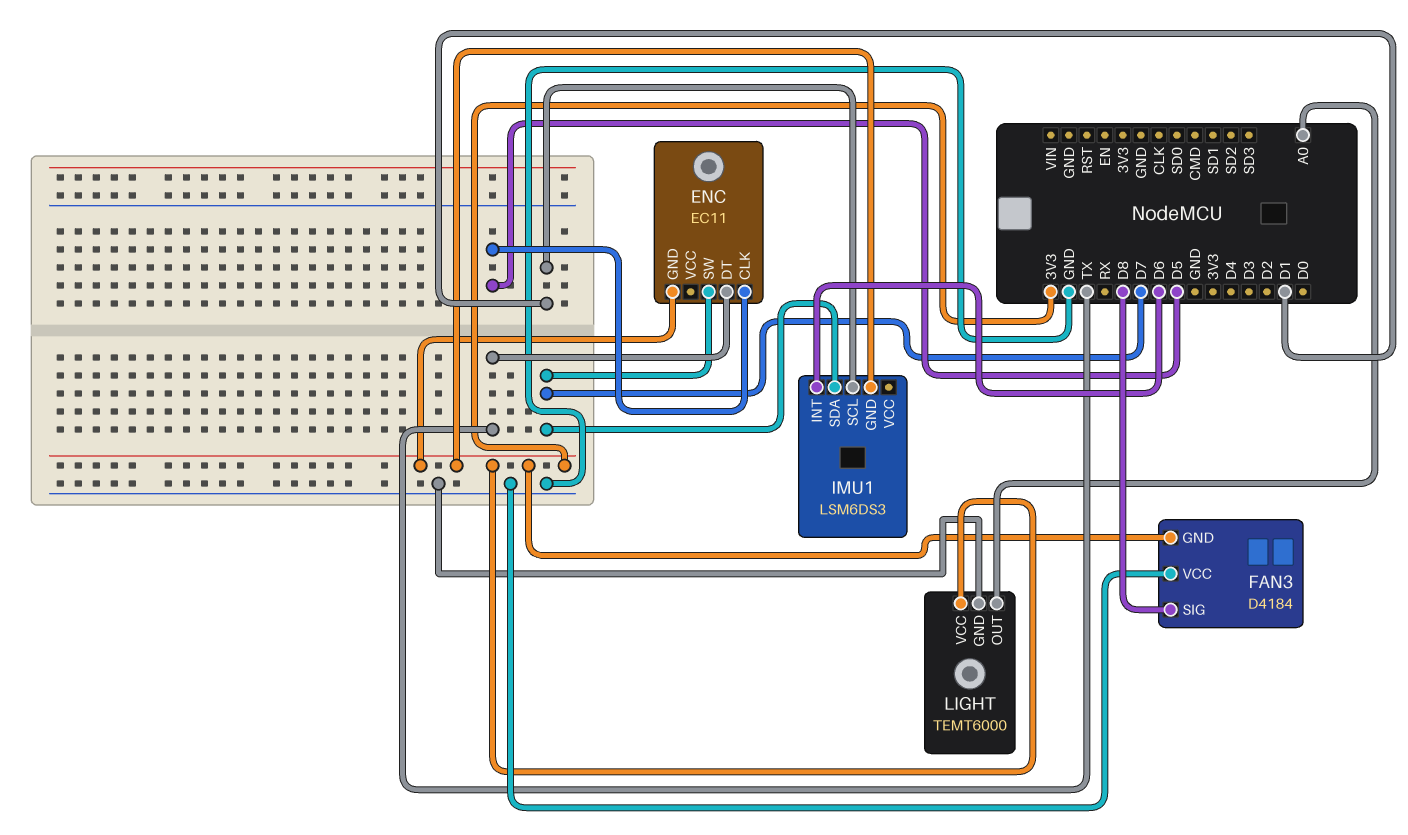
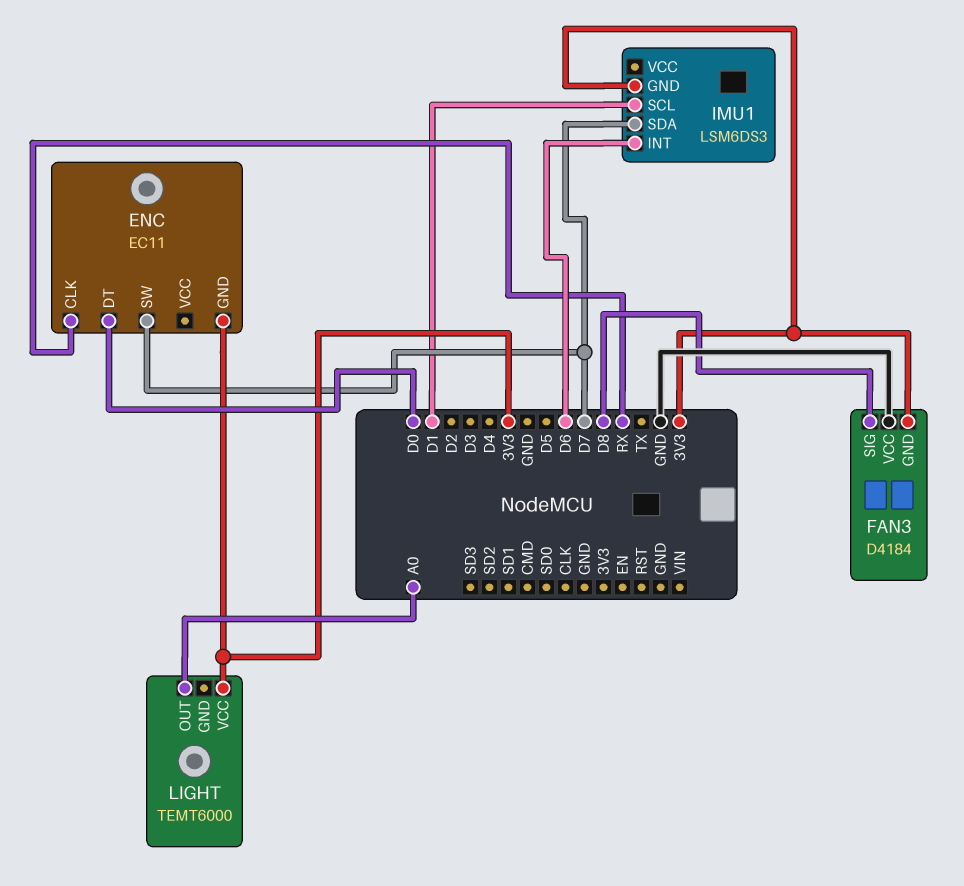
ENC pin CLK: D5 -> RX
ENC pin DT: TX -> D0
LIGHT pin GND: GND -> none

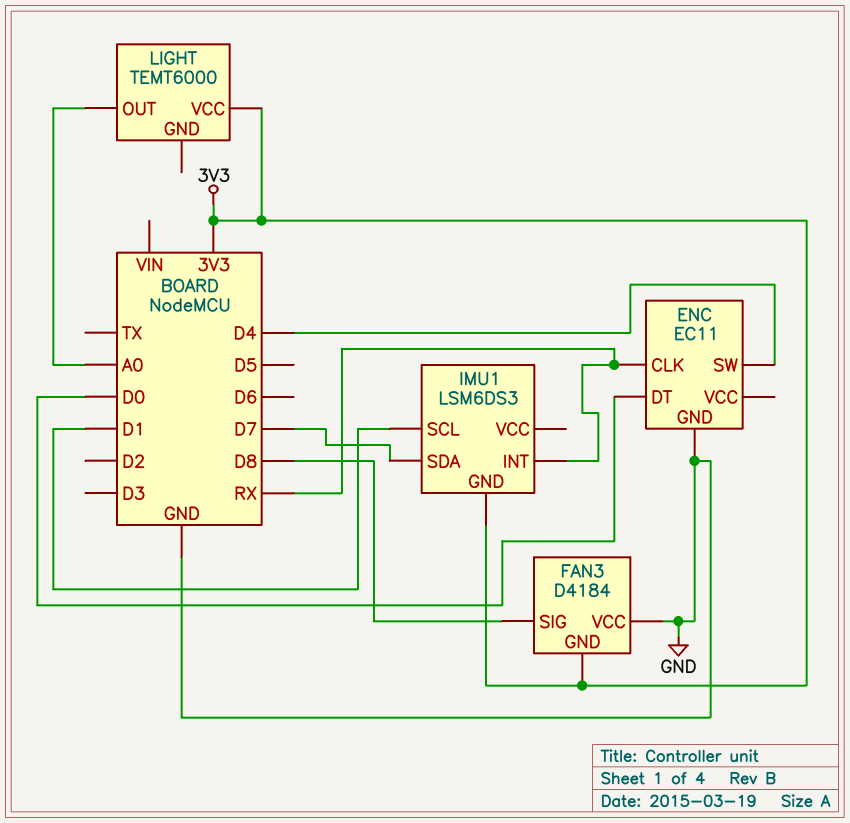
ENC pin GND: 3V3 -> GND
ENC pin SW: D7 -> D4
IMU1 pin INT: D6 -> RX

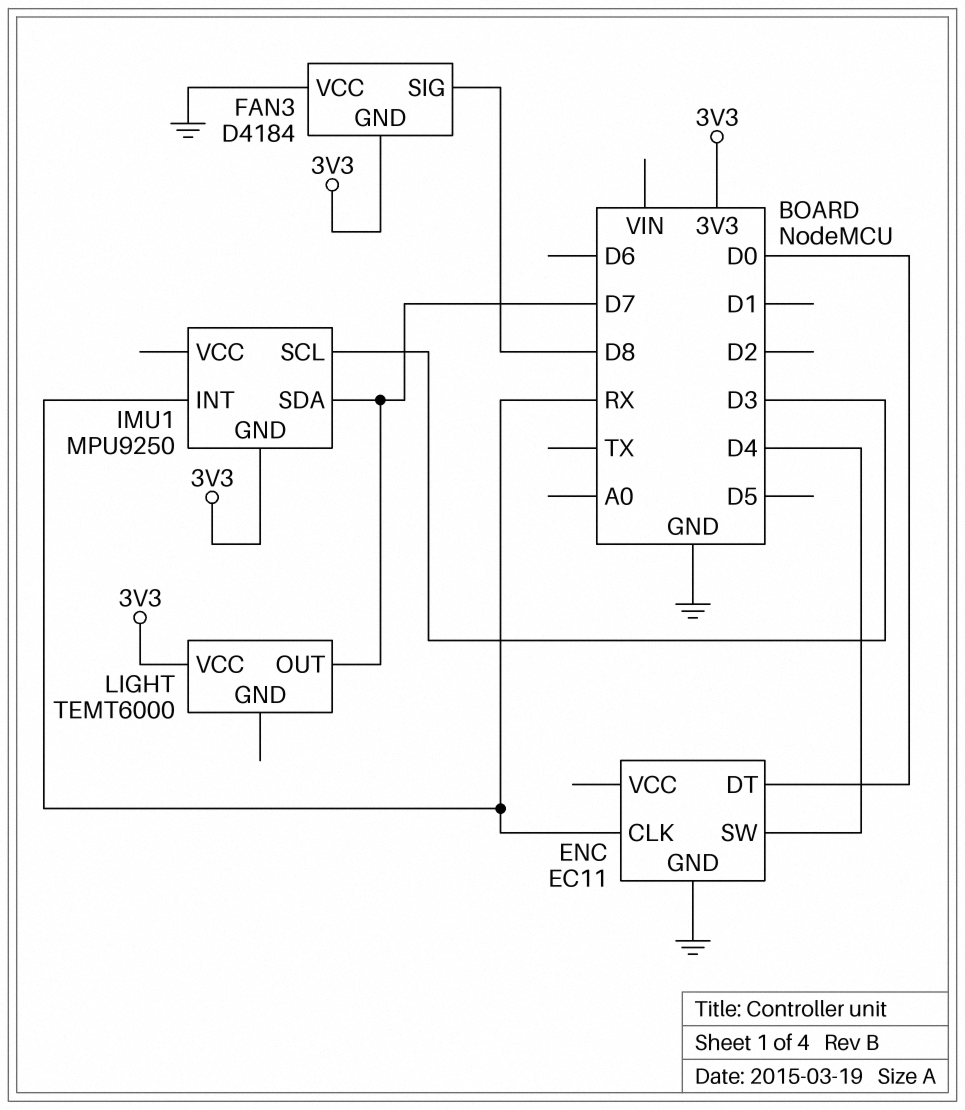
IMU1: LSM6DS3 -> MPU9250
IMU1 pin SCL: D1 -> D3
LIGHT pin OUT: A0 -> D7

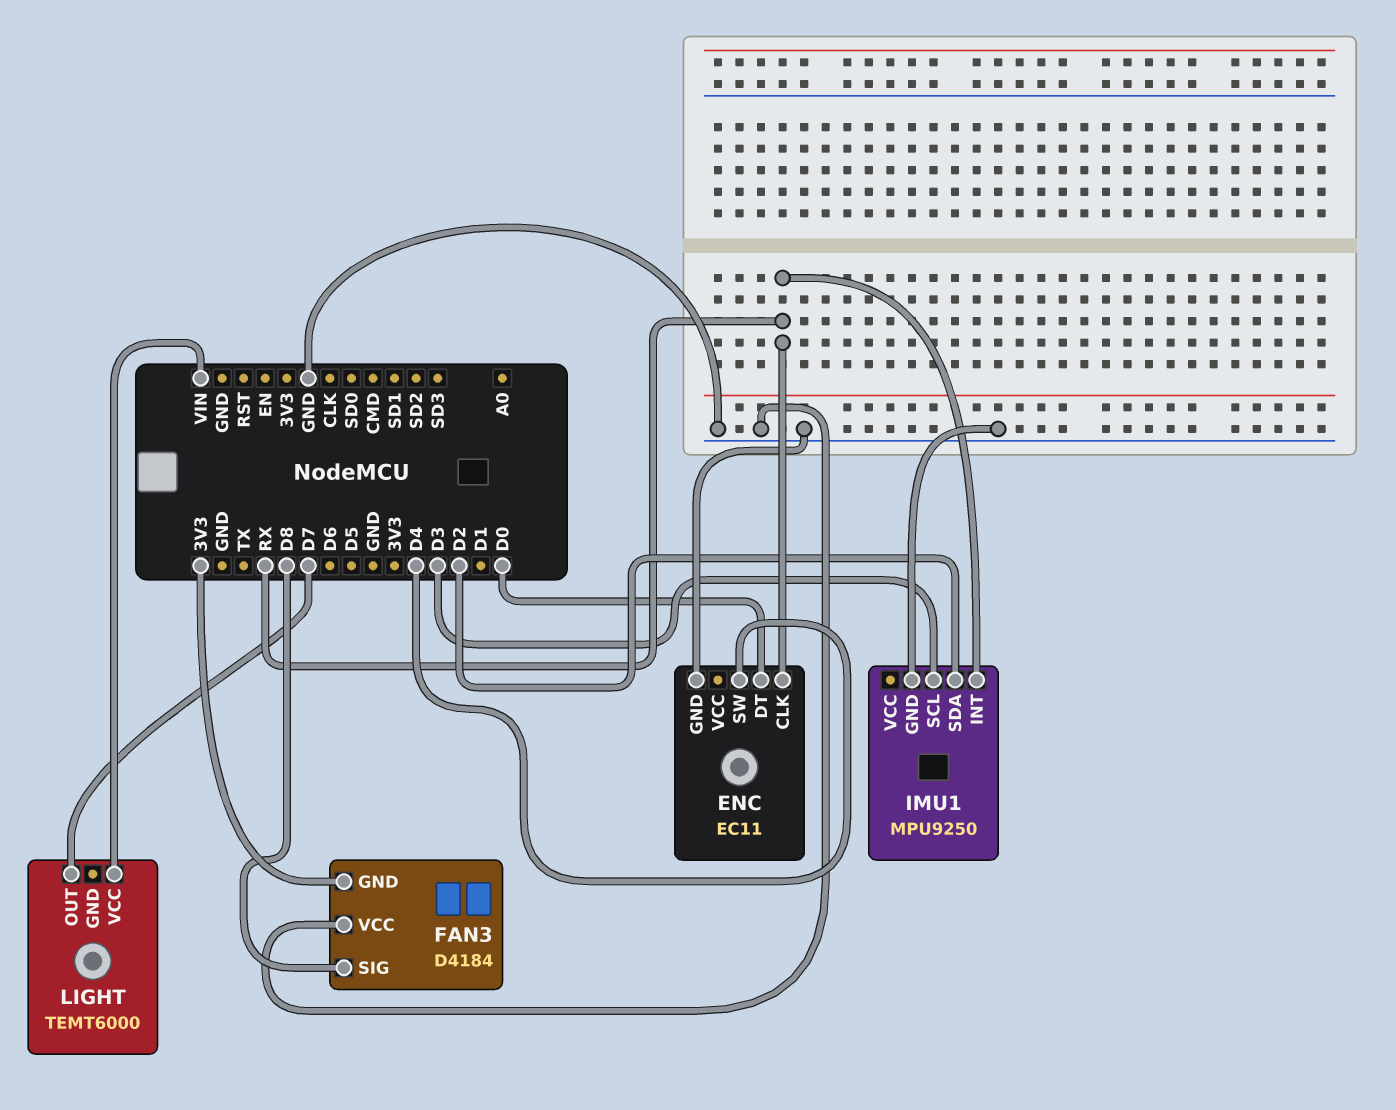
IMU1 pin GND: 3V3 -> GND
IMU1 pin SDA: D7 -> D2
LIGHT pin VCC: 3V3 -> VIN

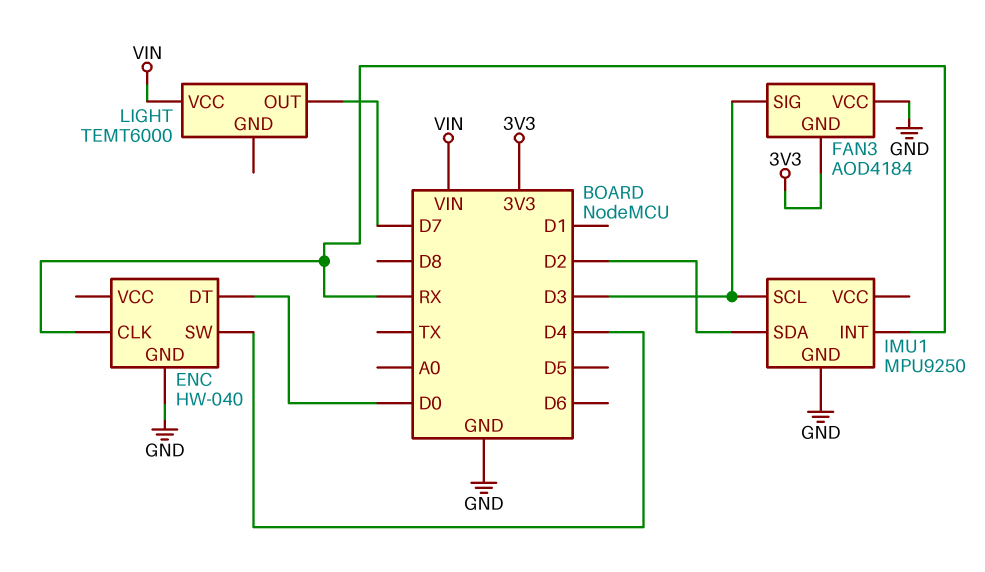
ENC: EC11 -> HW-040
FAN3: D4184 -> AOD4184
FAN3 pin SIG: D8 -> D3

